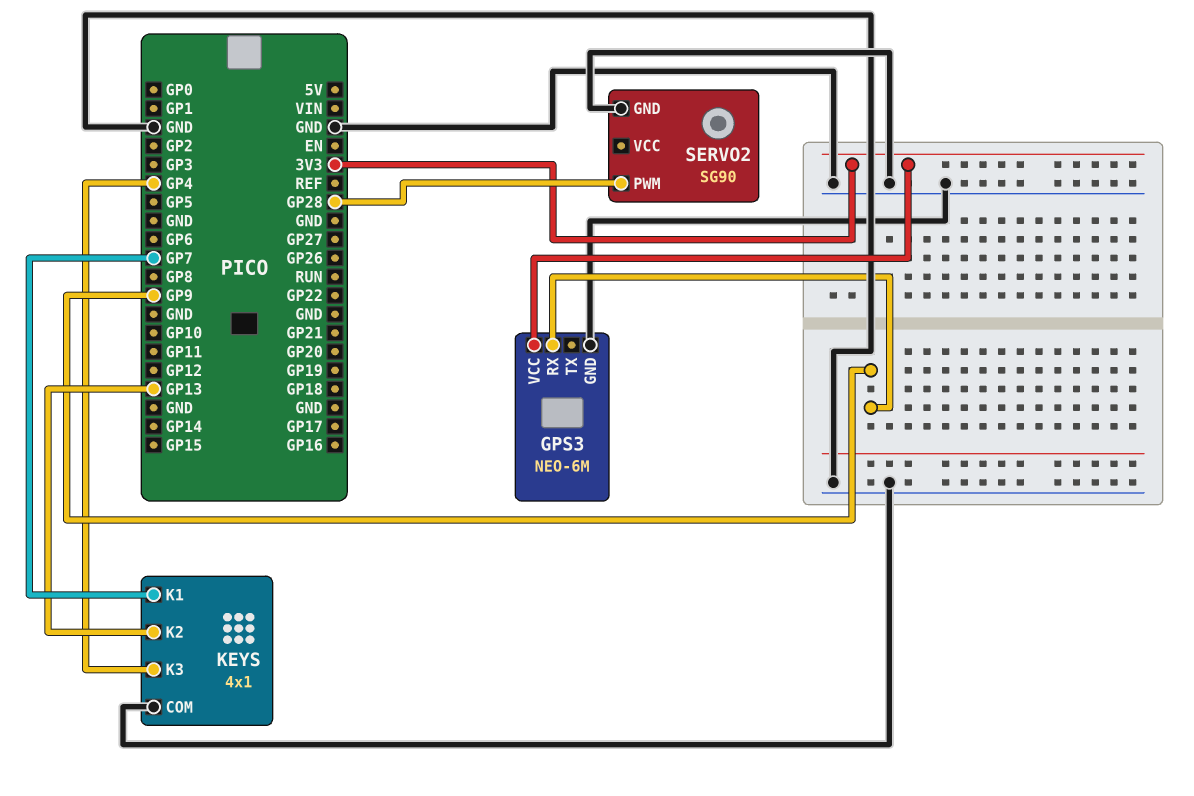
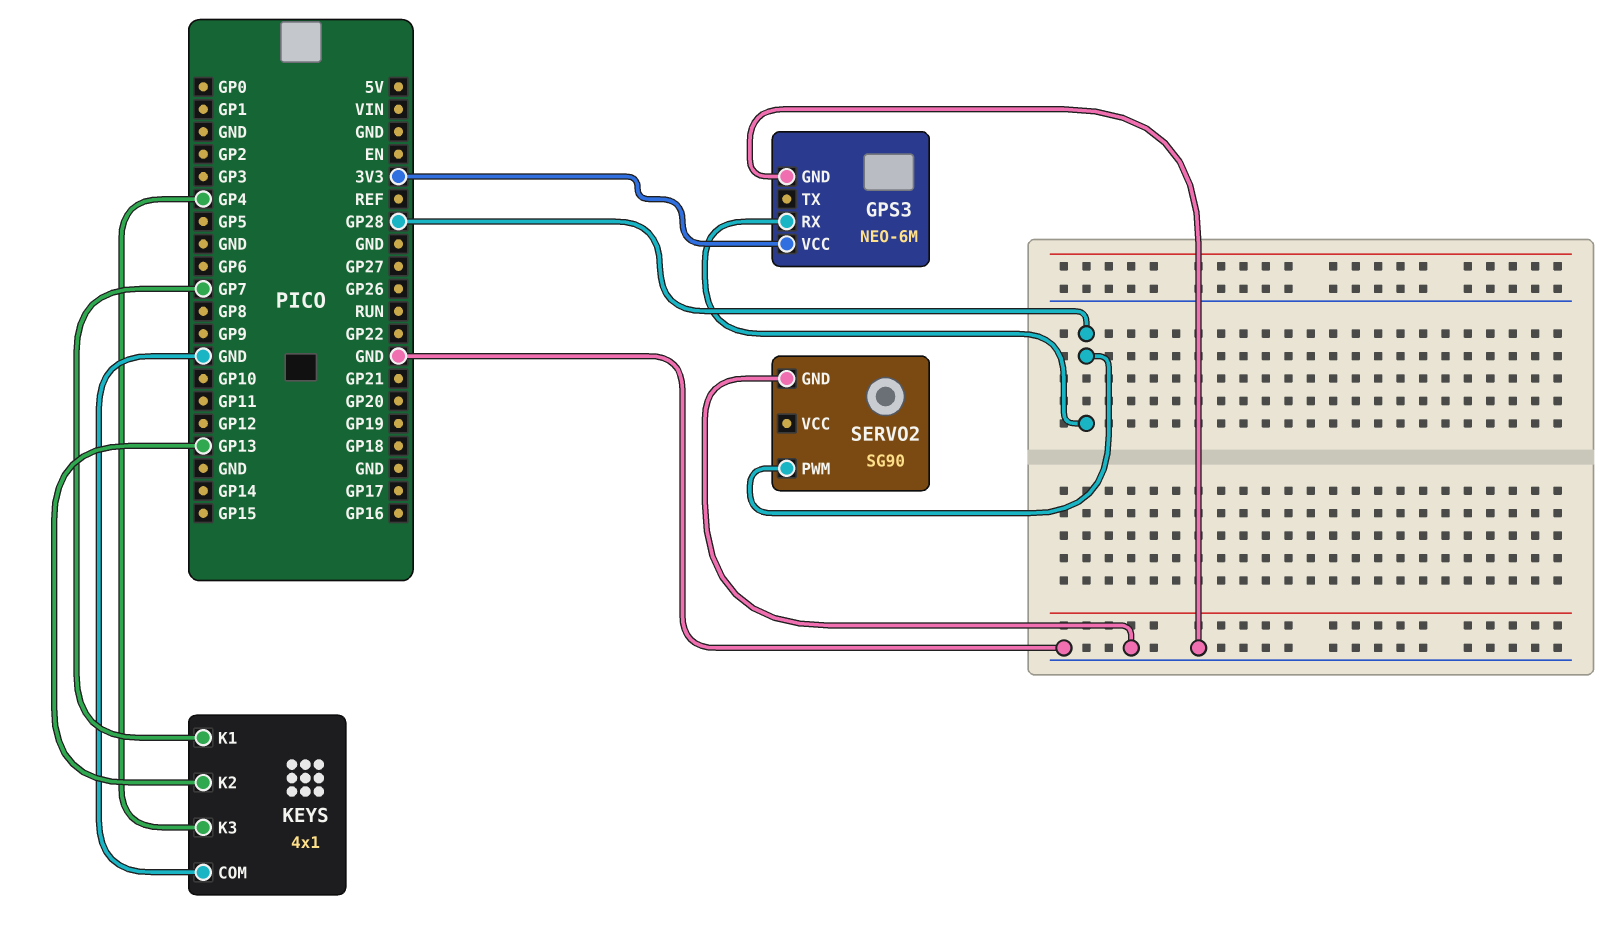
GPS3 pin RX: GP9 -> GP28

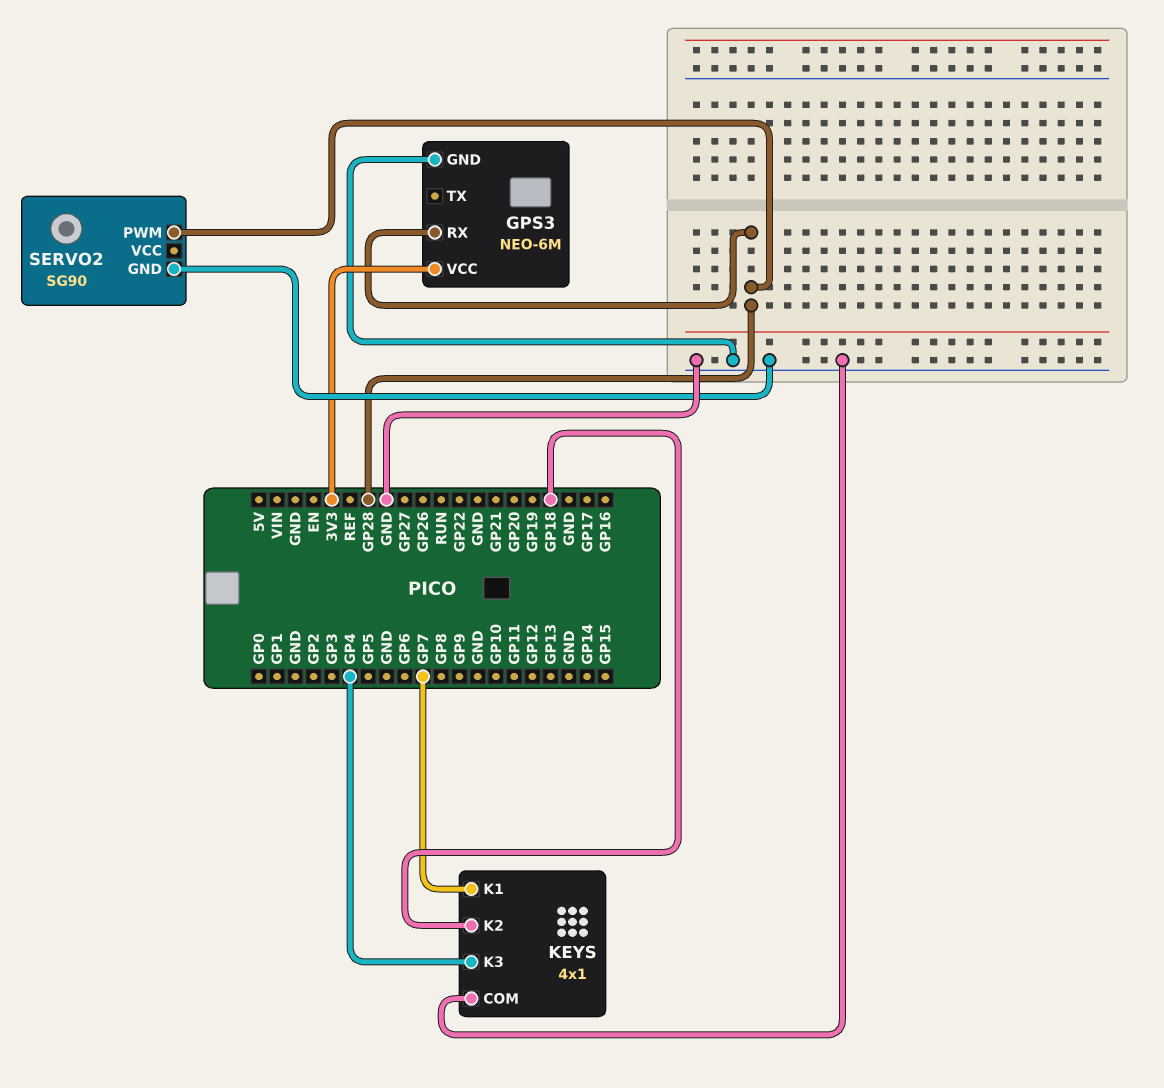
KEYS pin K2: GP13 -> GP18

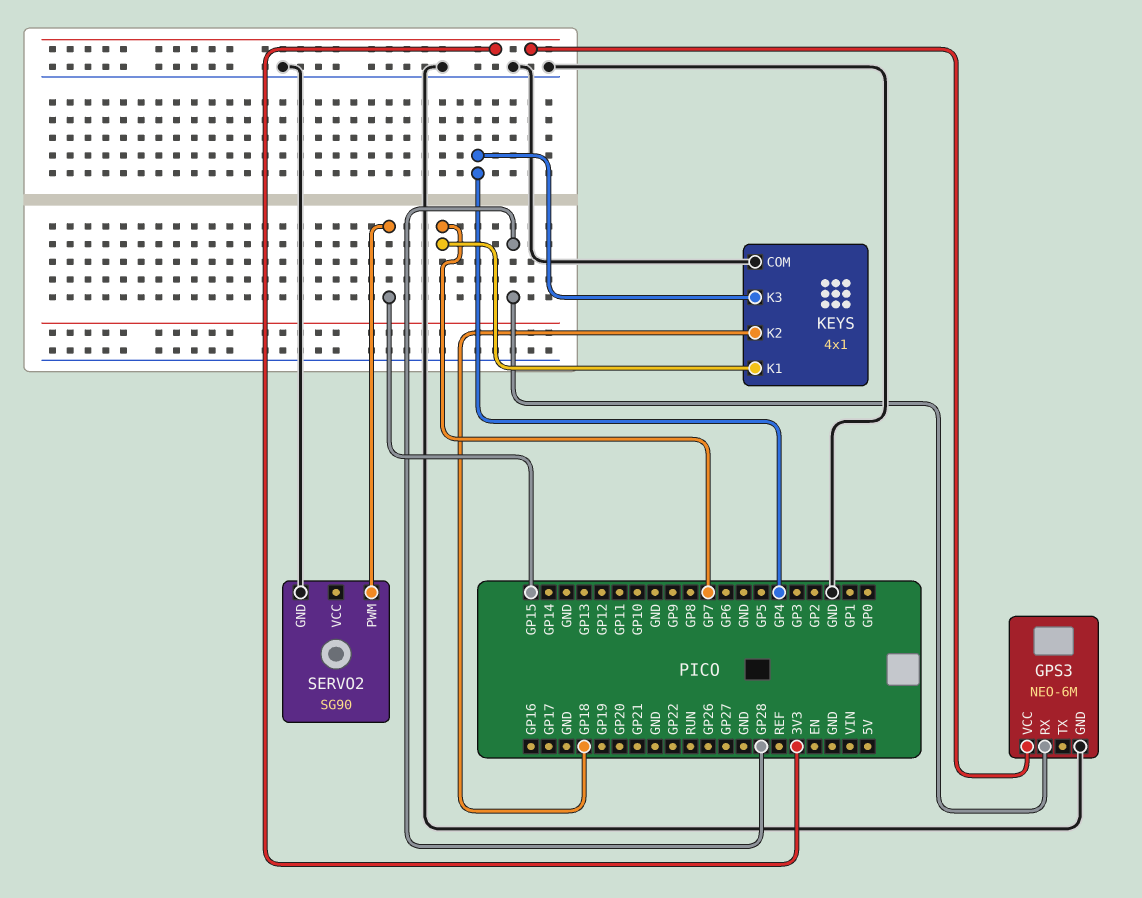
SERVO2 pin PWM: GP28 -> GP15

